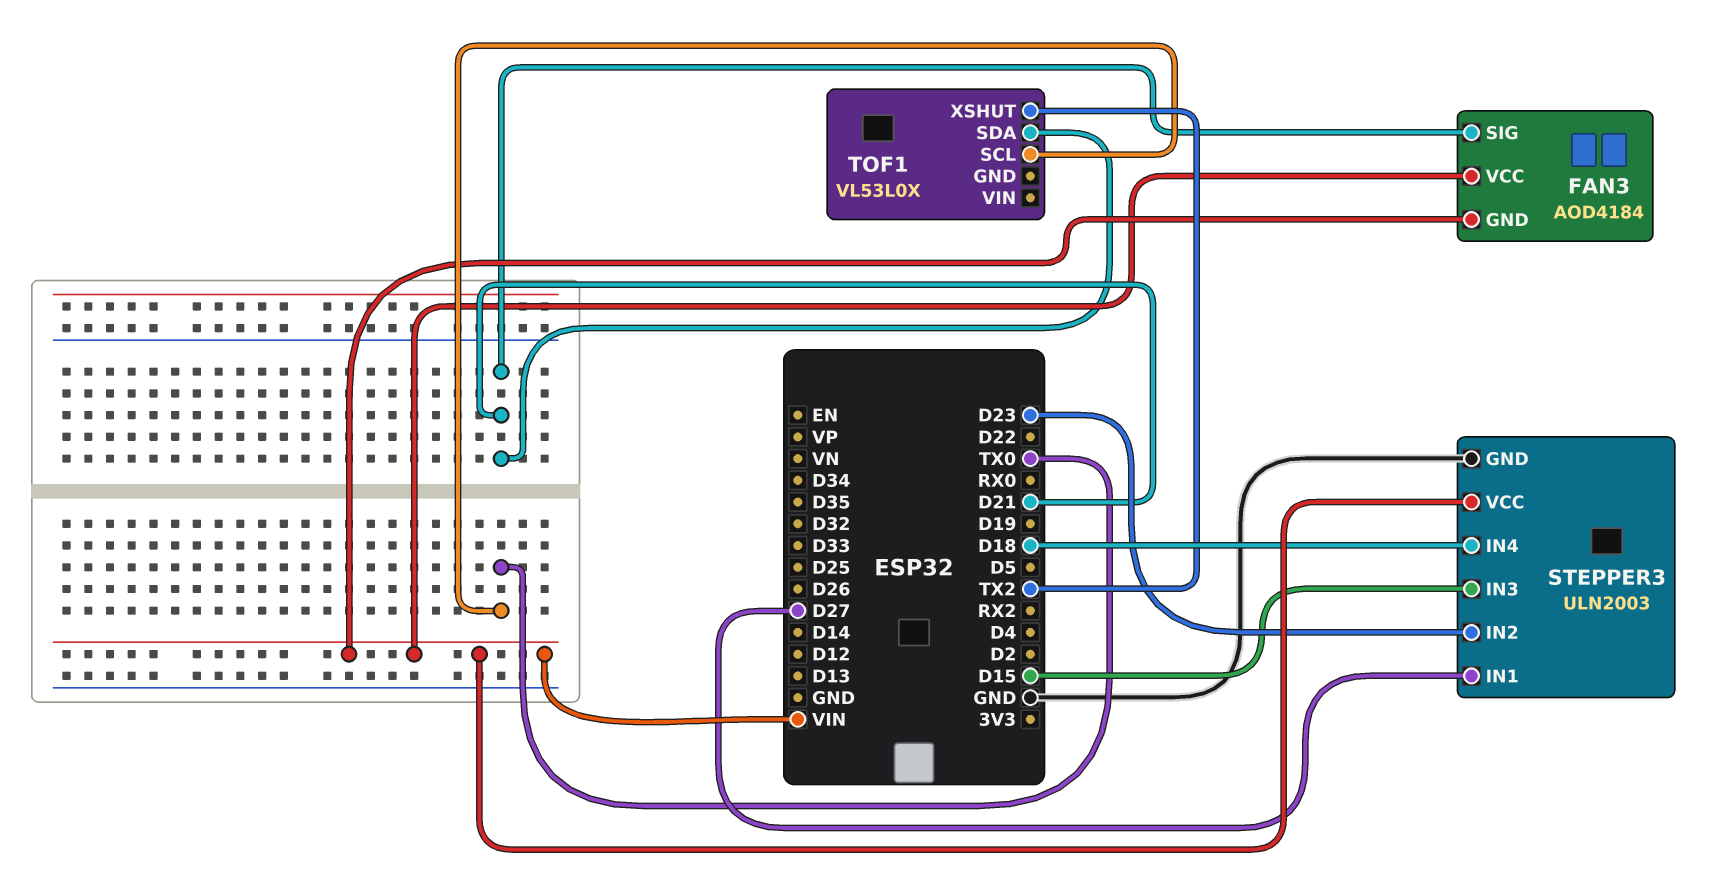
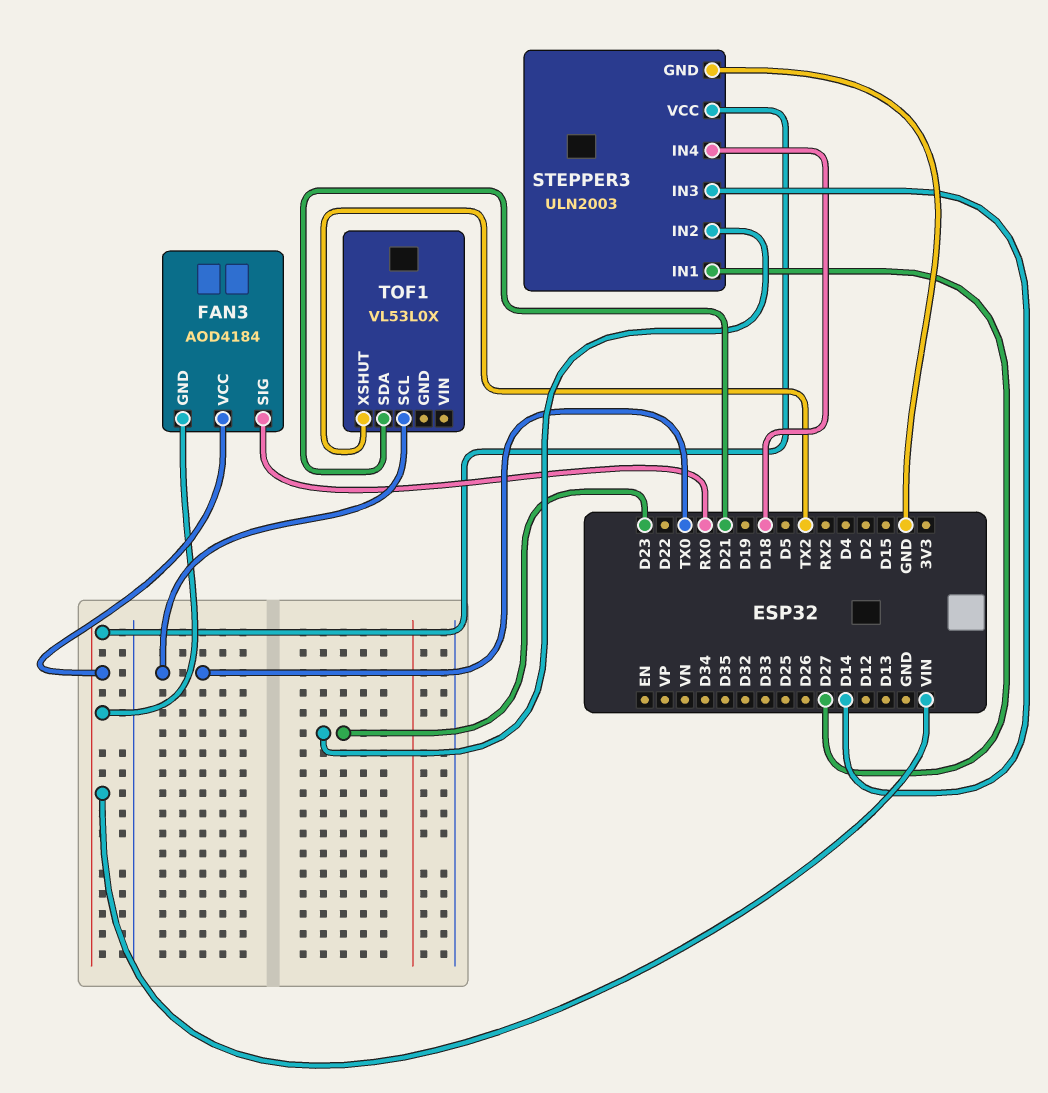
FAN3 pin SIG: D21 -> RX0
STEPPER3 pin IN3: D15 -> D14

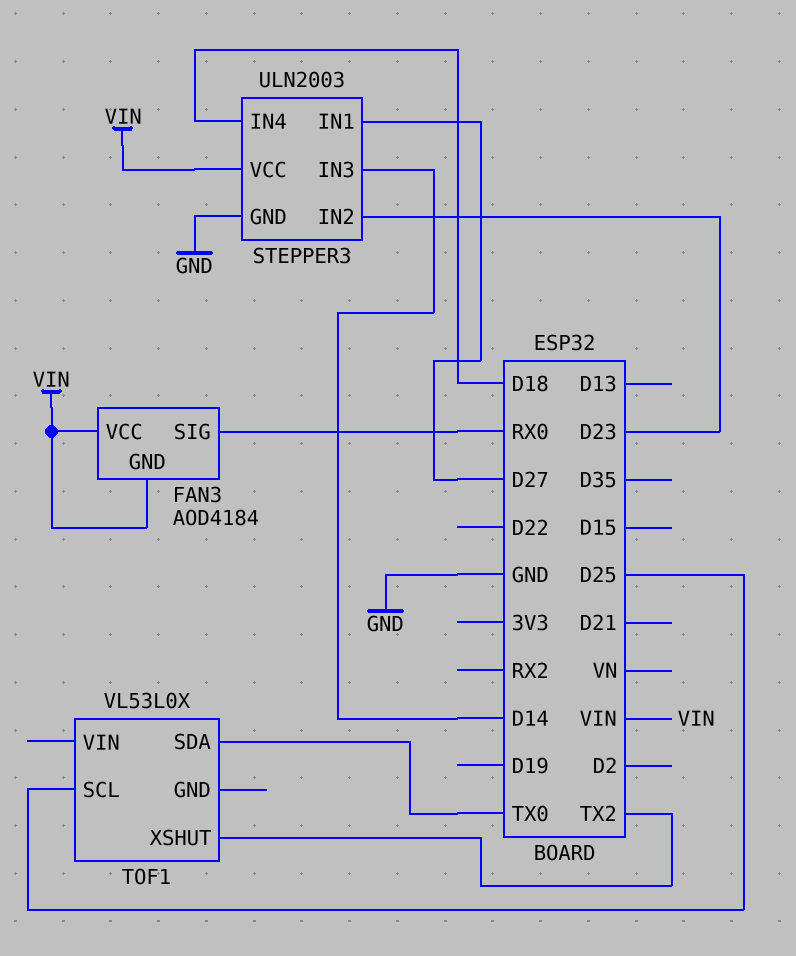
TOF1 pin SCL: TX0 -> D25
TOF1 pin SDA: D21 -> TX0

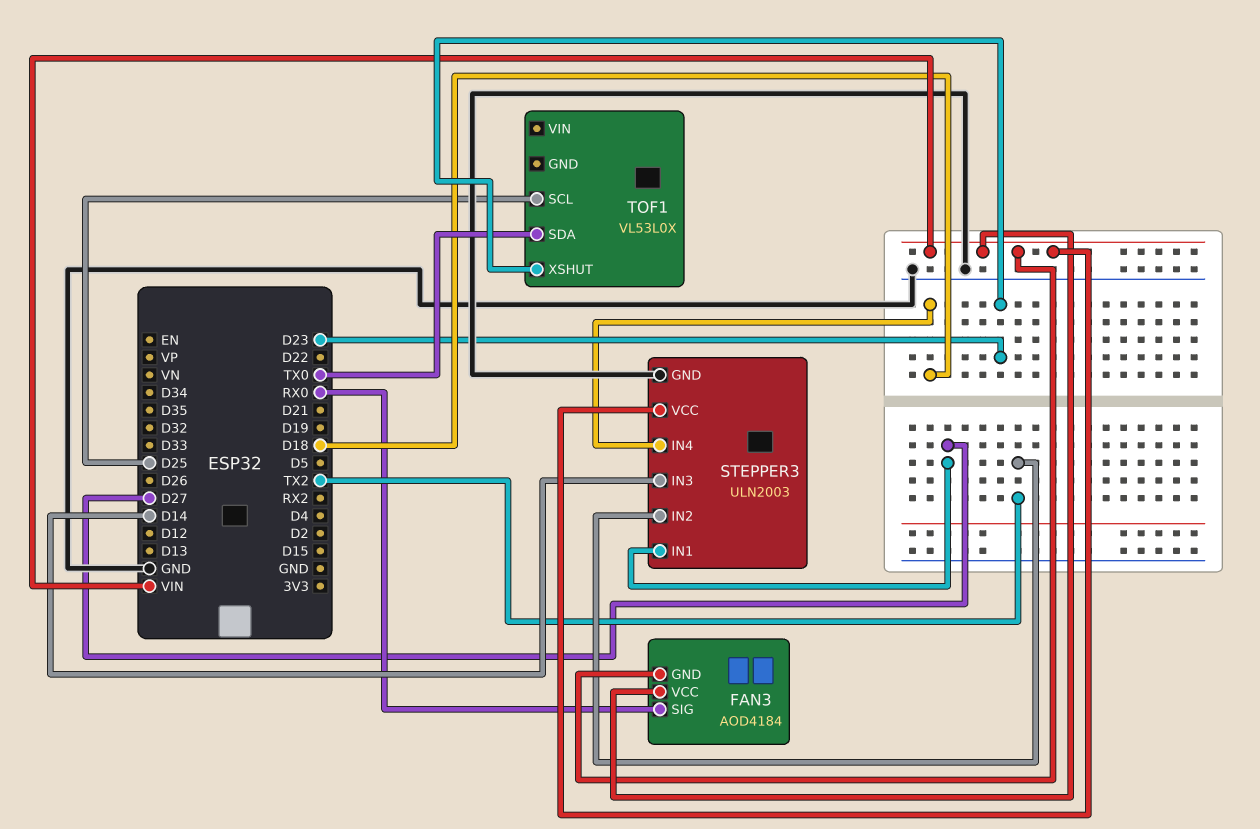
STEPPER3 pin IN2: D23 -> TX2
TOF1 pin XSHUT: TX2 -> D23

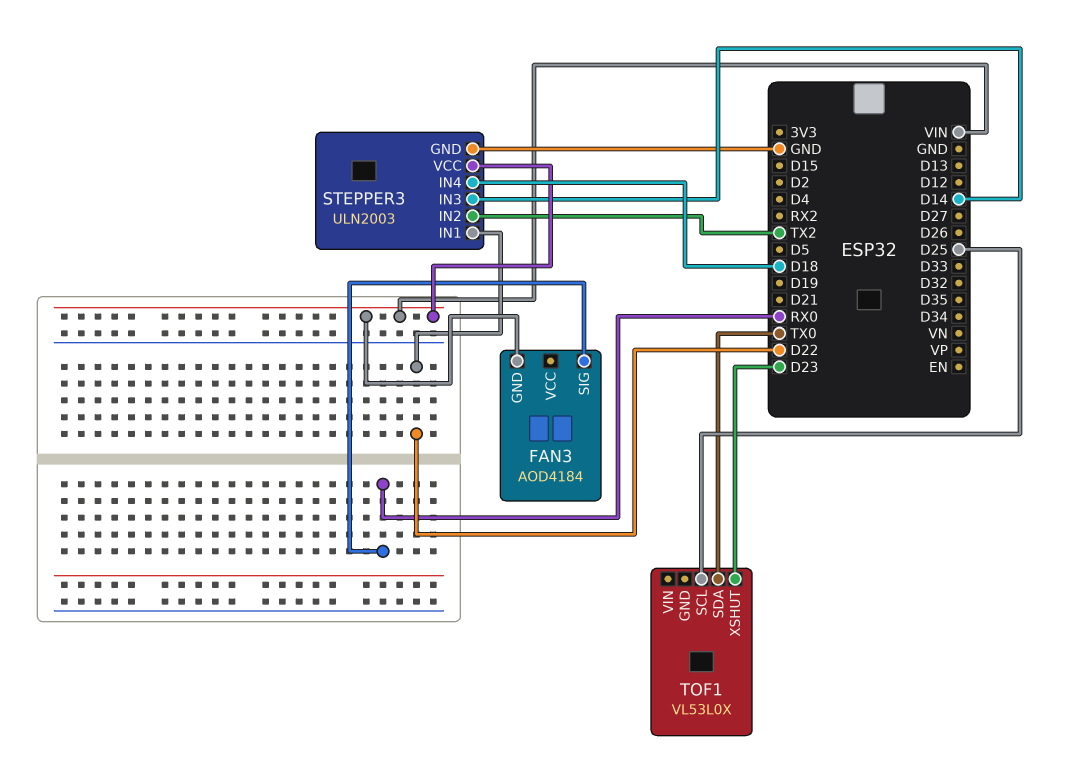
FAN3 pin VCC: VIN -> none
STEPPER3 pin IN1: D27 -> D22

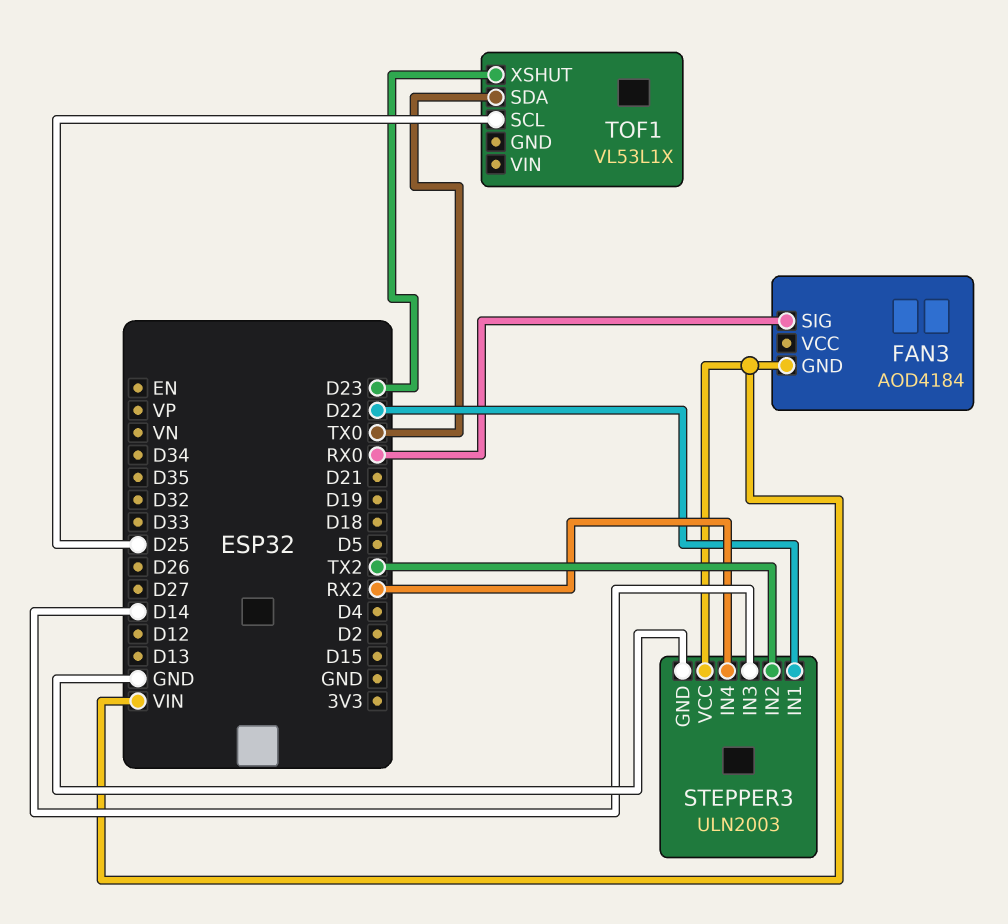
STEPPER3 pin IN4: D18 -> RX2
TOF1: VL53L0X -> VL53L1X

